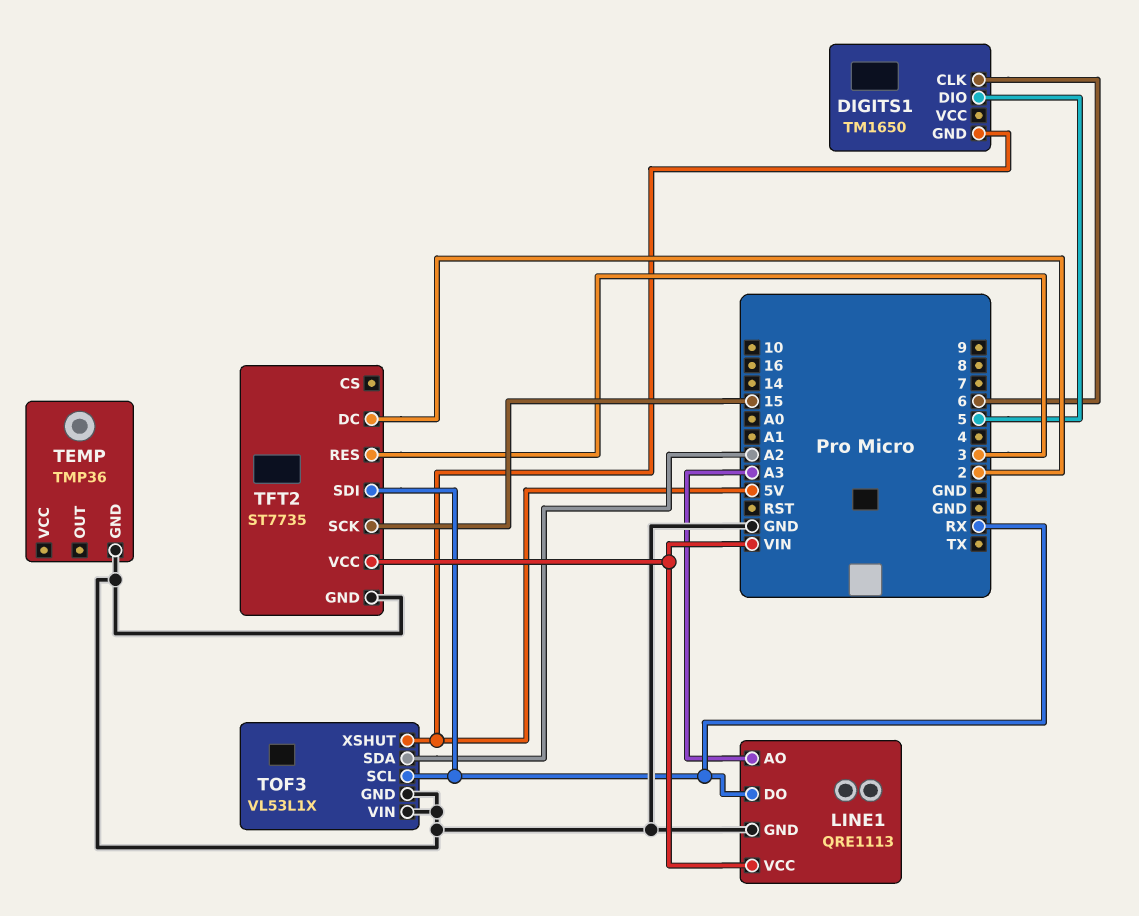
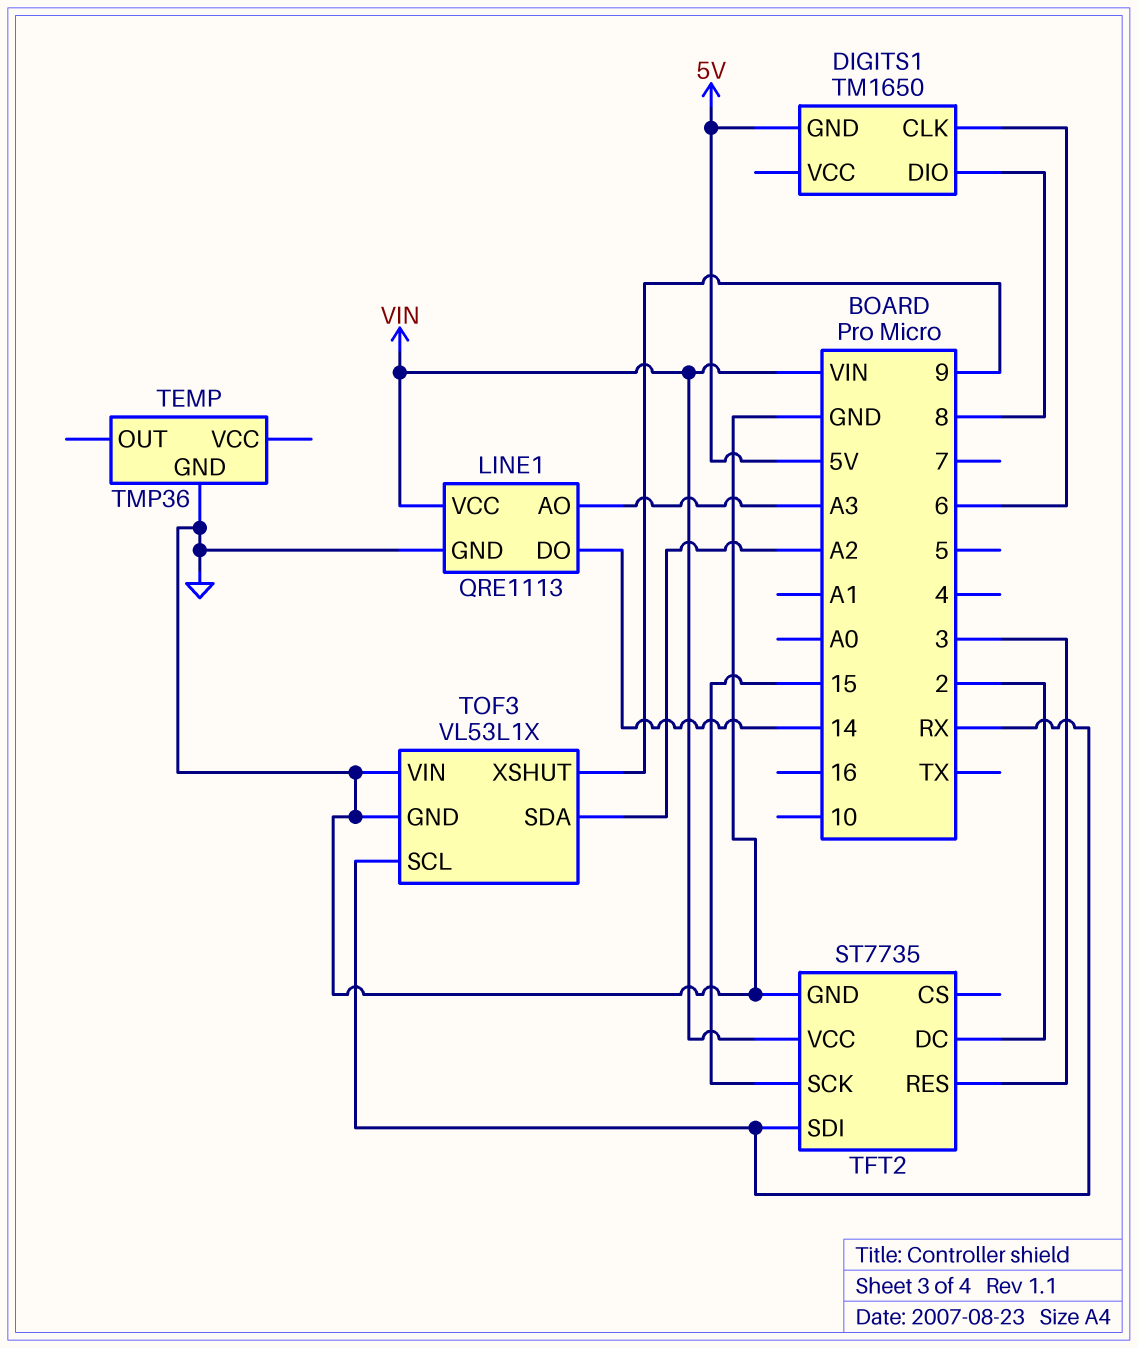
DIGITS1 pin DIO: 5 -> 8
LINE1 pin DO: RX -> 14
TOF3 pin XSHUT: 5V -> 9

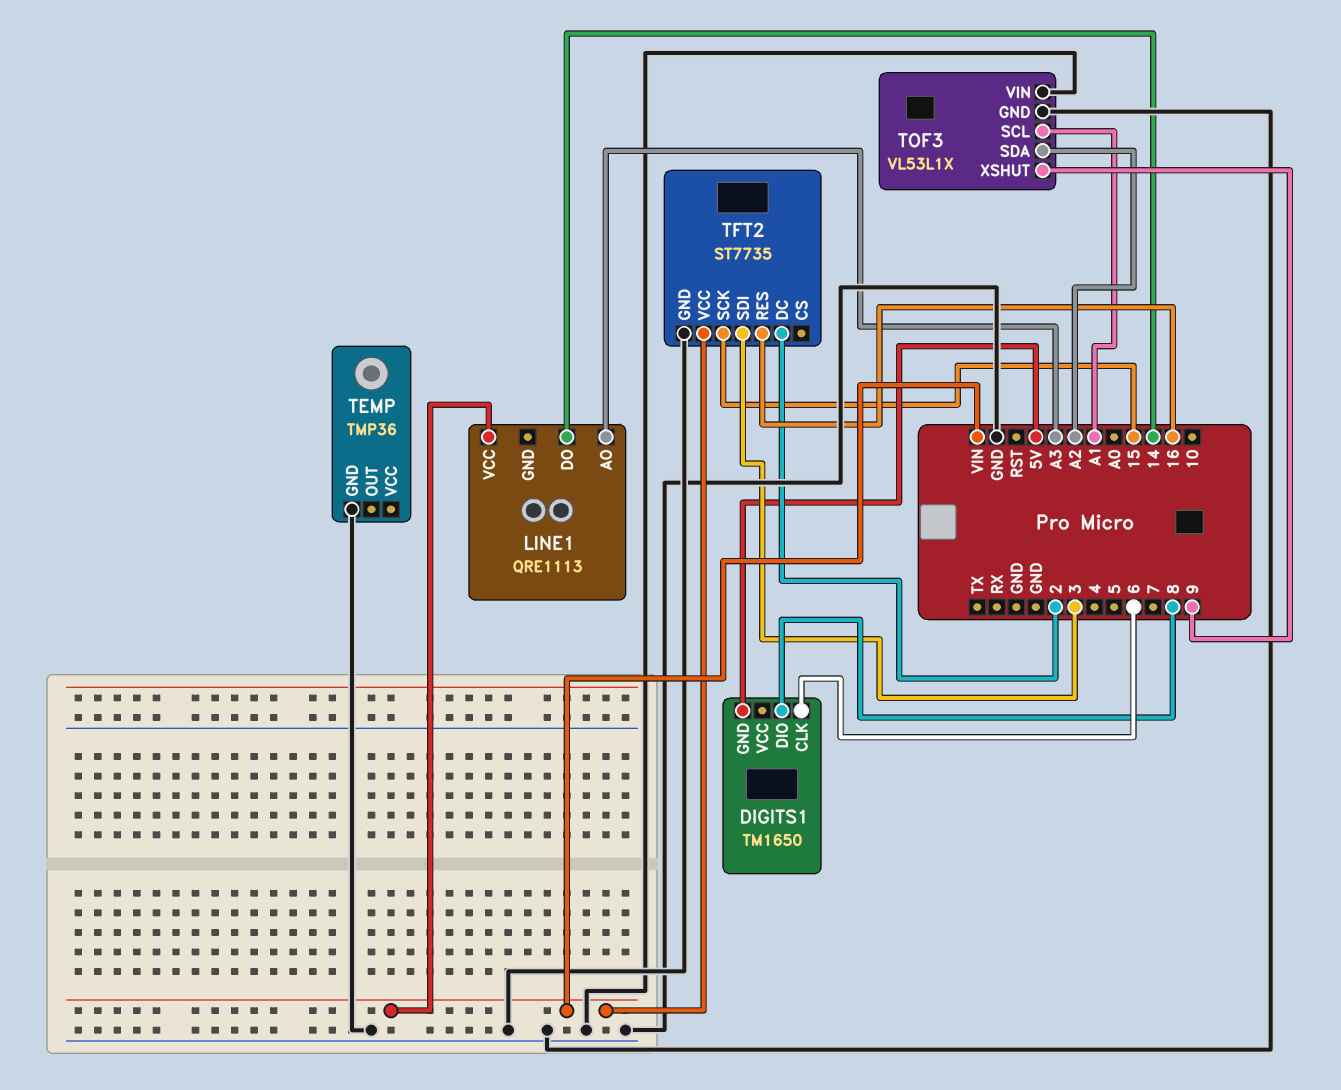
LINE1 pin GND: GND -> none
TFT2 pin RES: 3 -> 16
TFT2 pin SDI: RX -> 3
TOF3 pin SCL: RX -> A1

